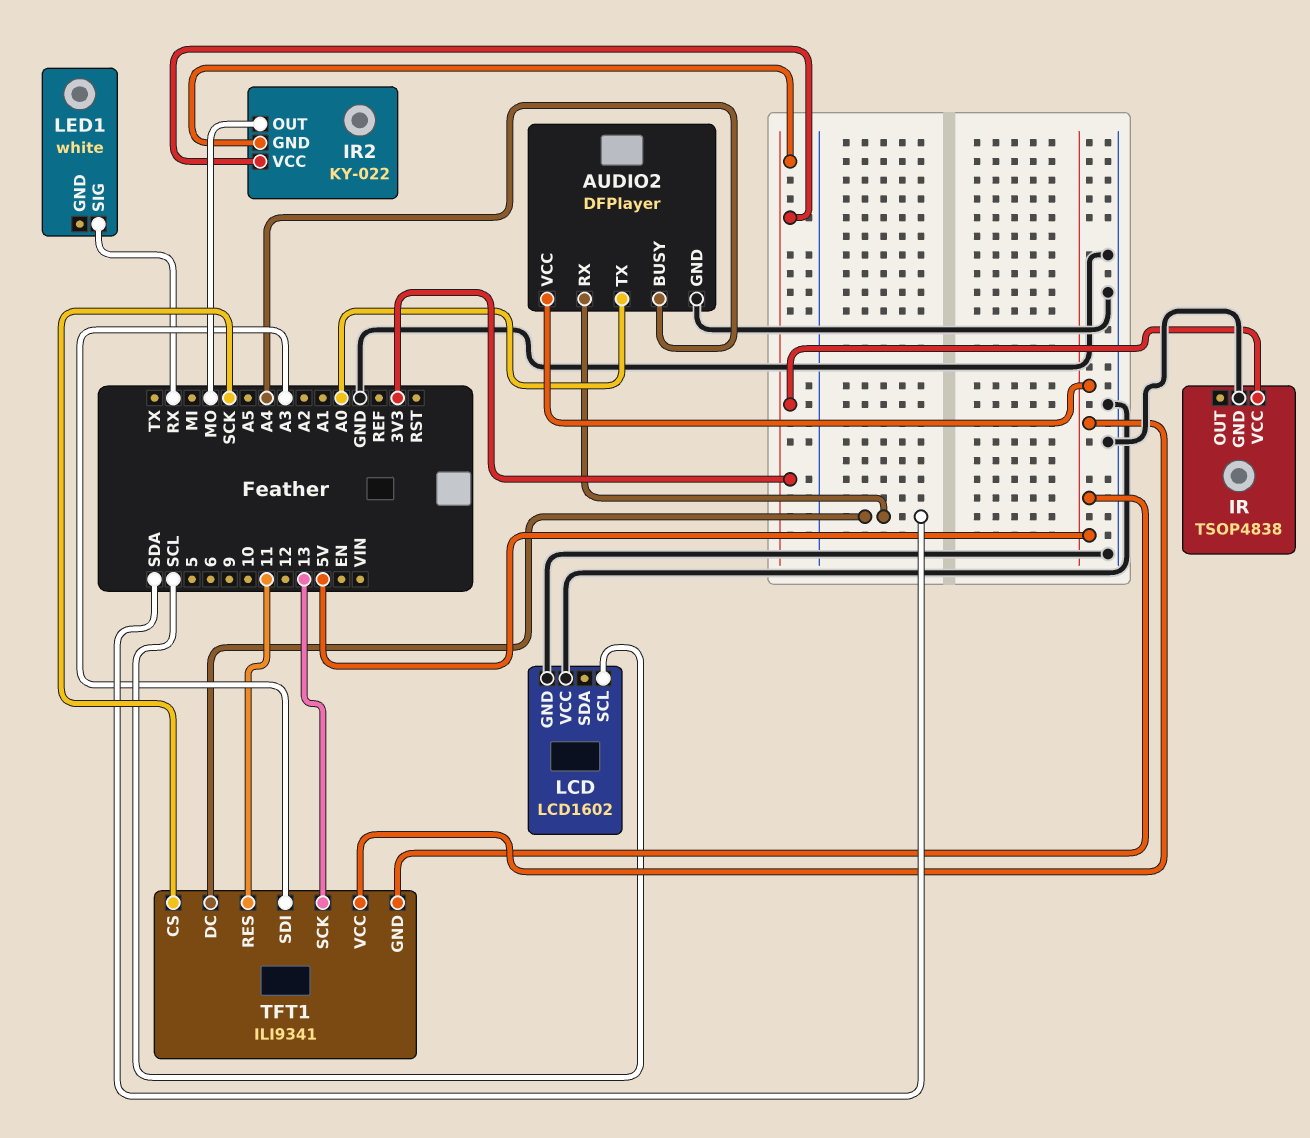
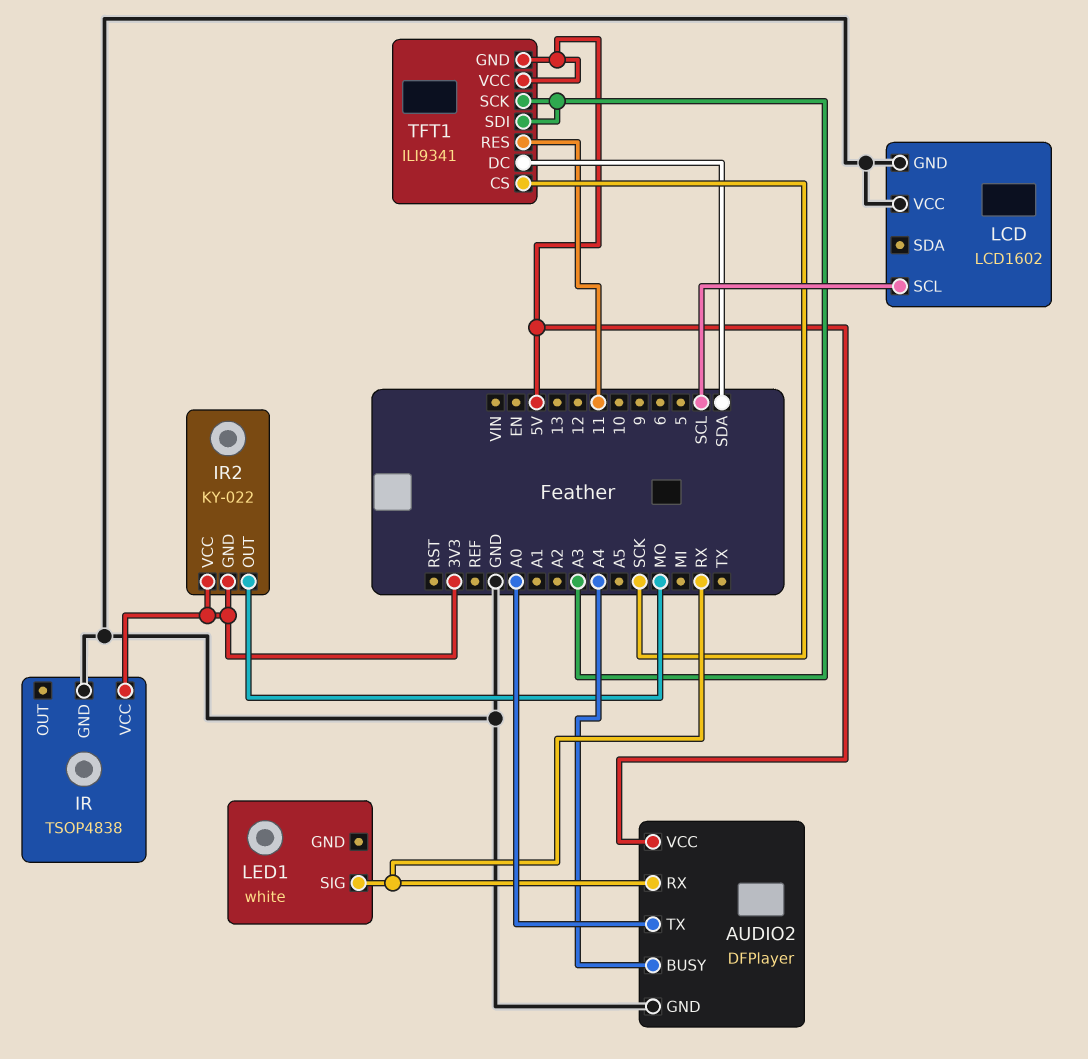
AUDIO2 pin RX: SDA -> RX
TFT1 pin SCK: 13 -> A3

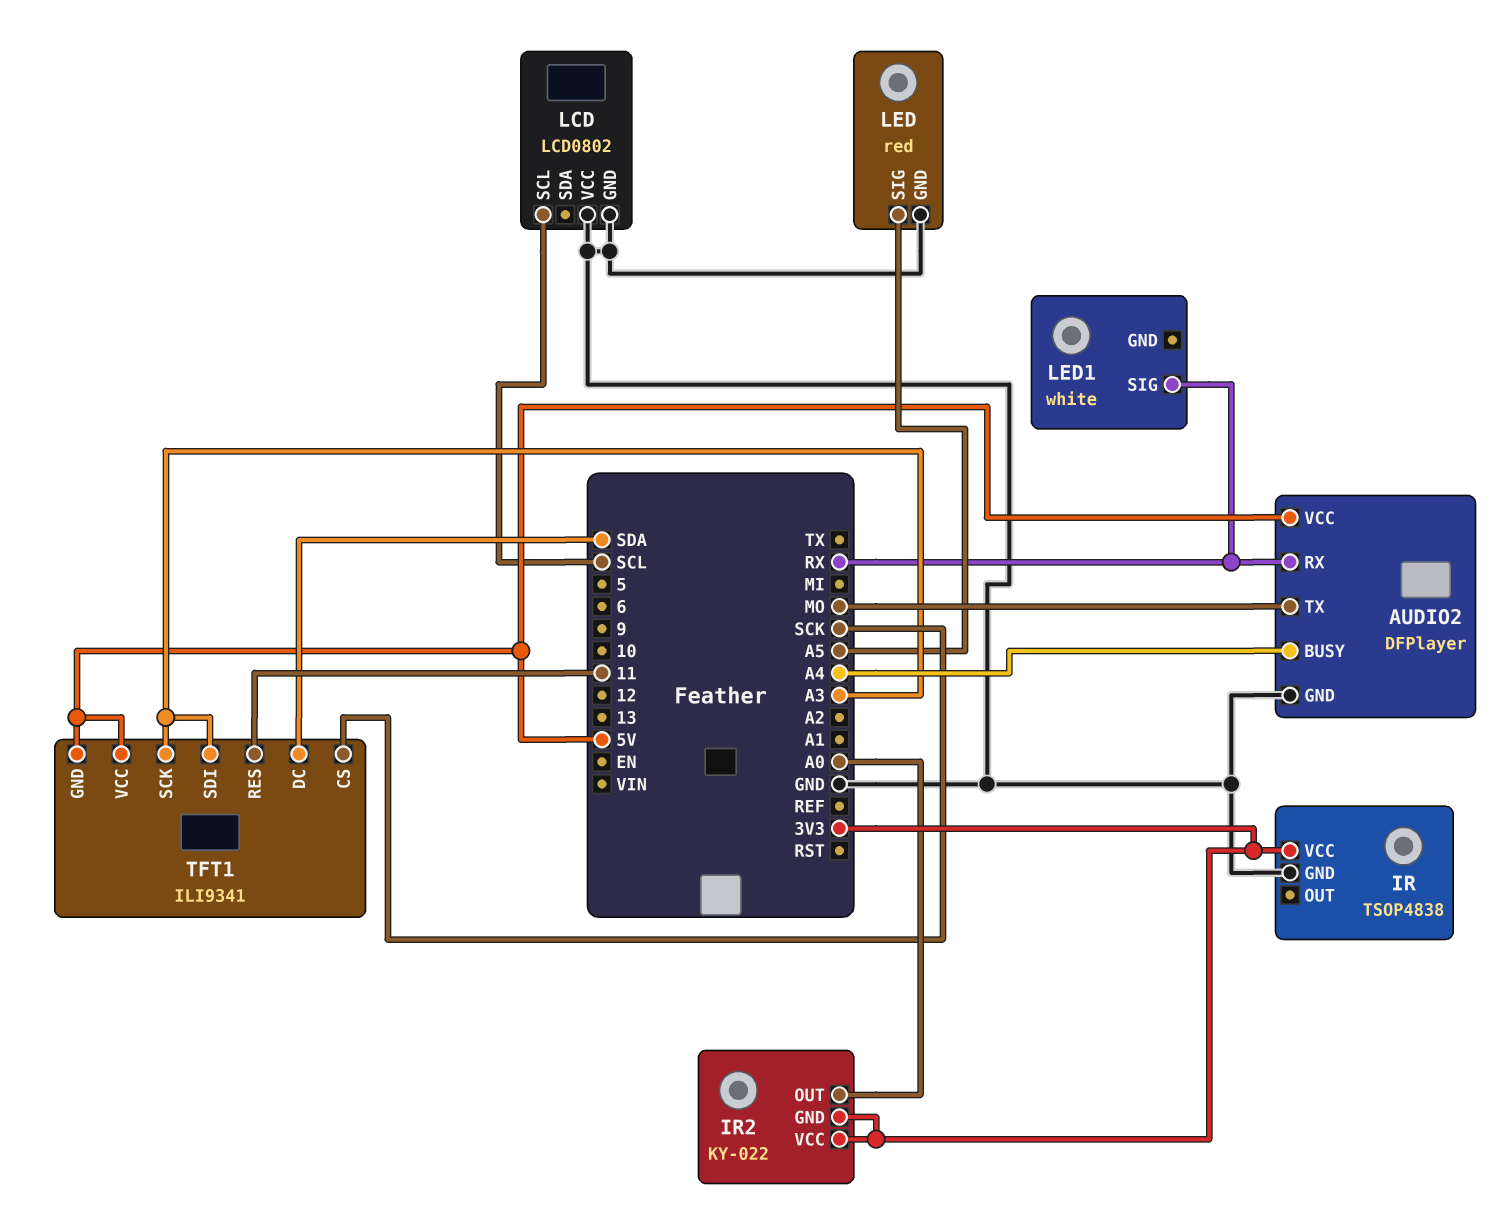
AUDIO2 pin TX: A0 -> MO
IR2 pin OUT: MO -> A0
LCD: LCD1602 -> LCD0802
LED: none -> red
LED pin GND: none -> GND
LED pin SIG: none -> A5

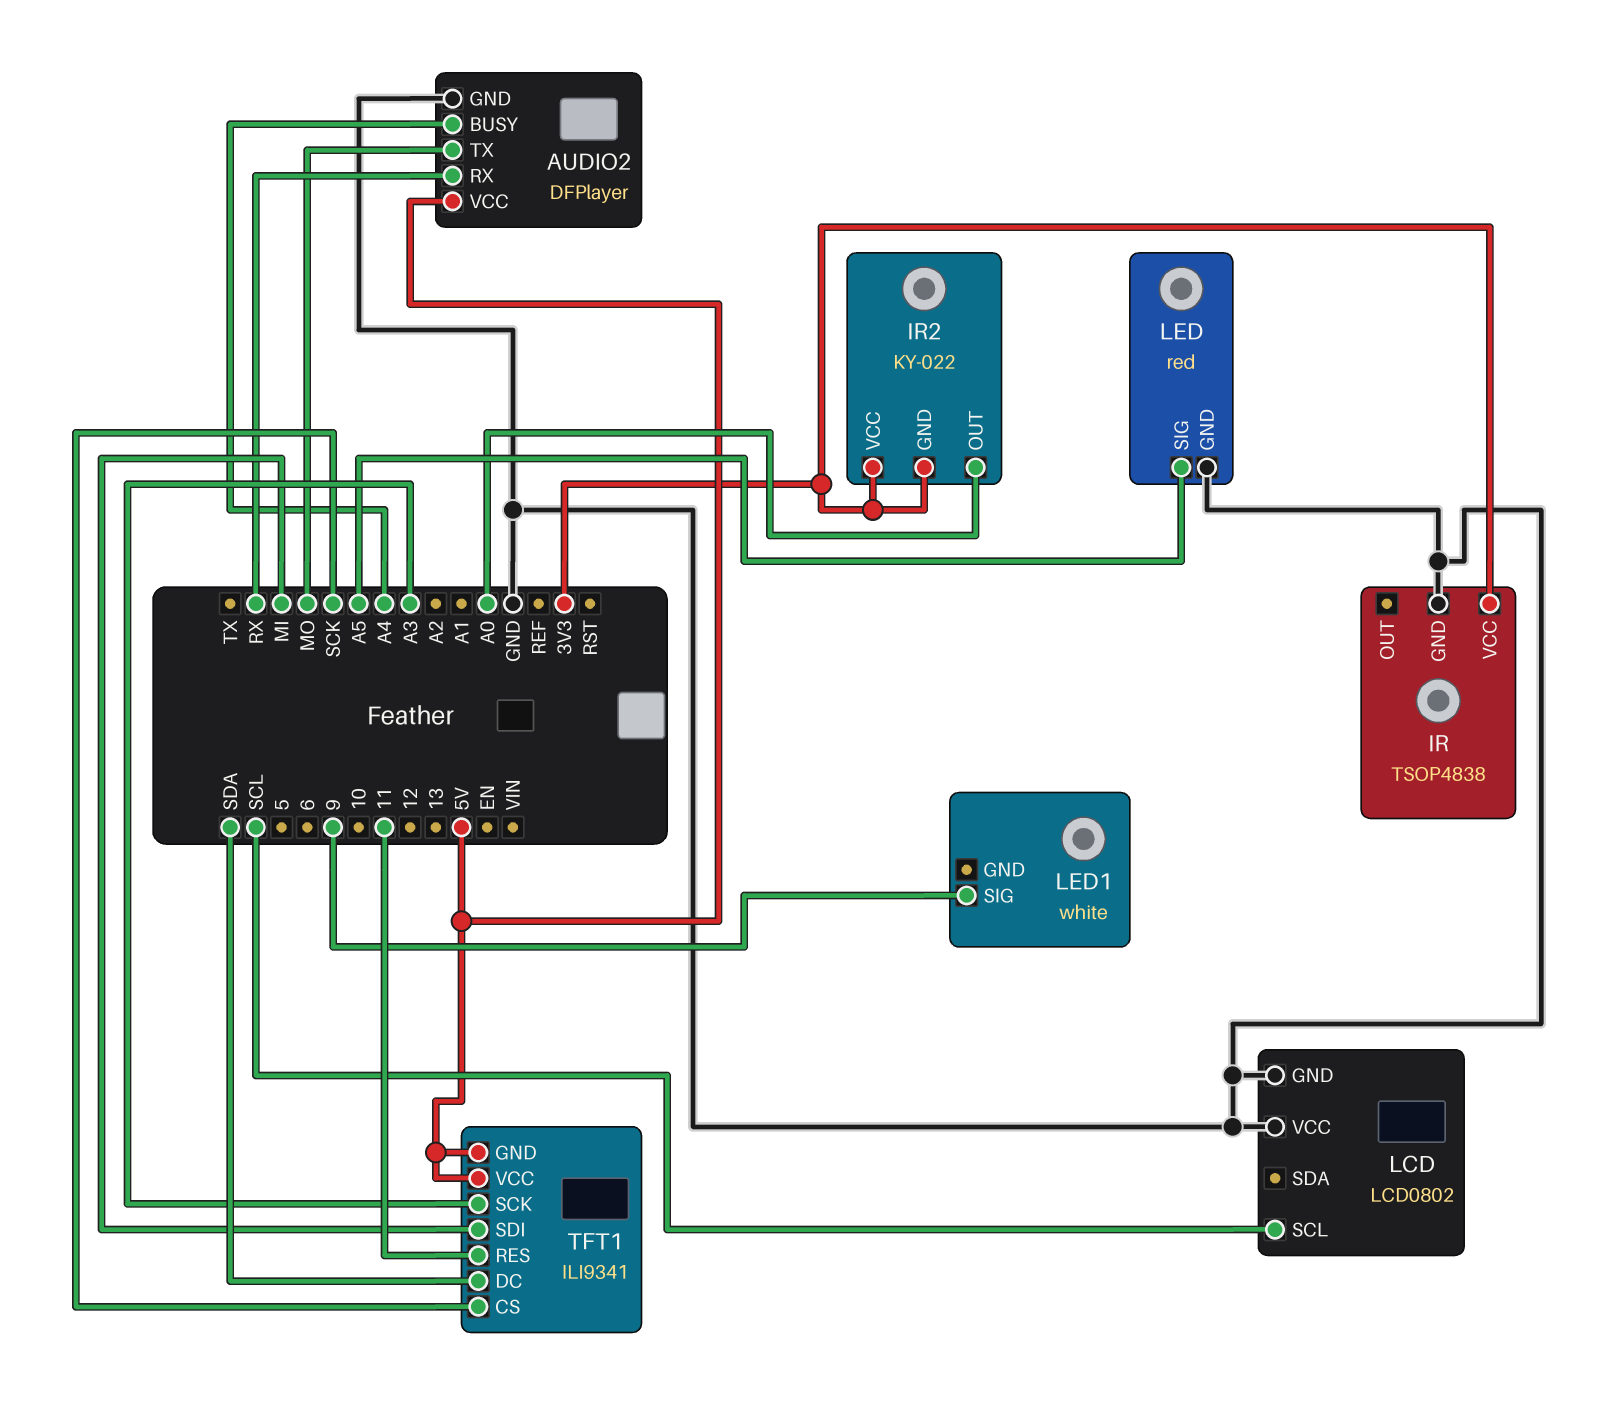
LED1 pin SIG: RX -> 9
TFT1 pin SDI: A3 -> MI

